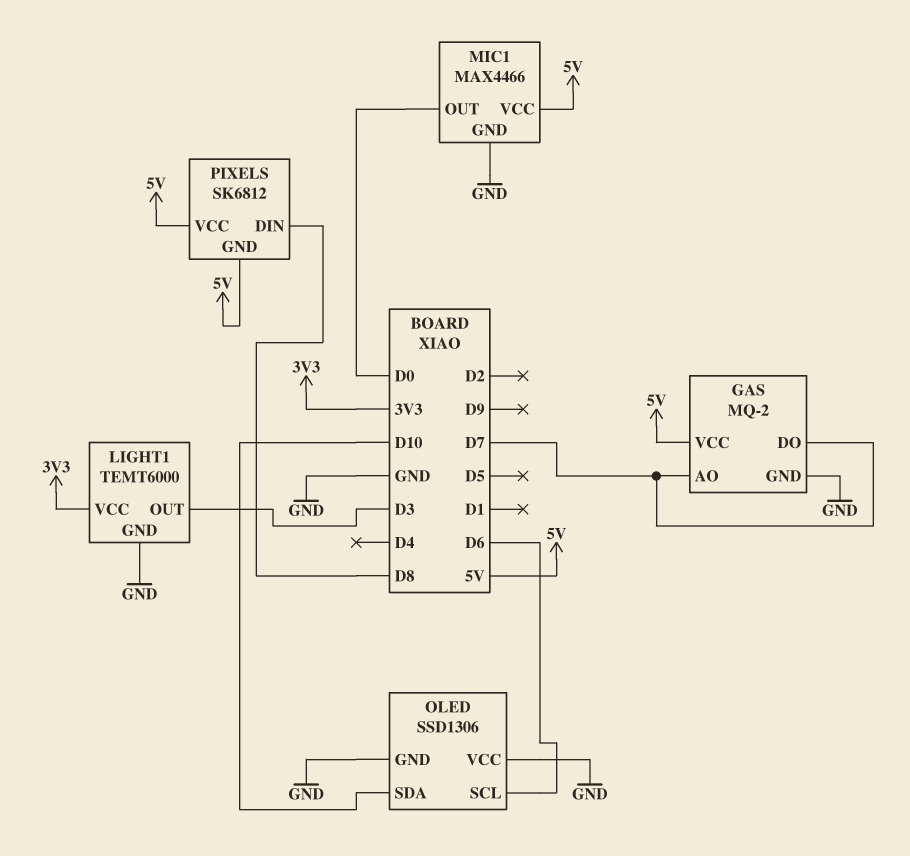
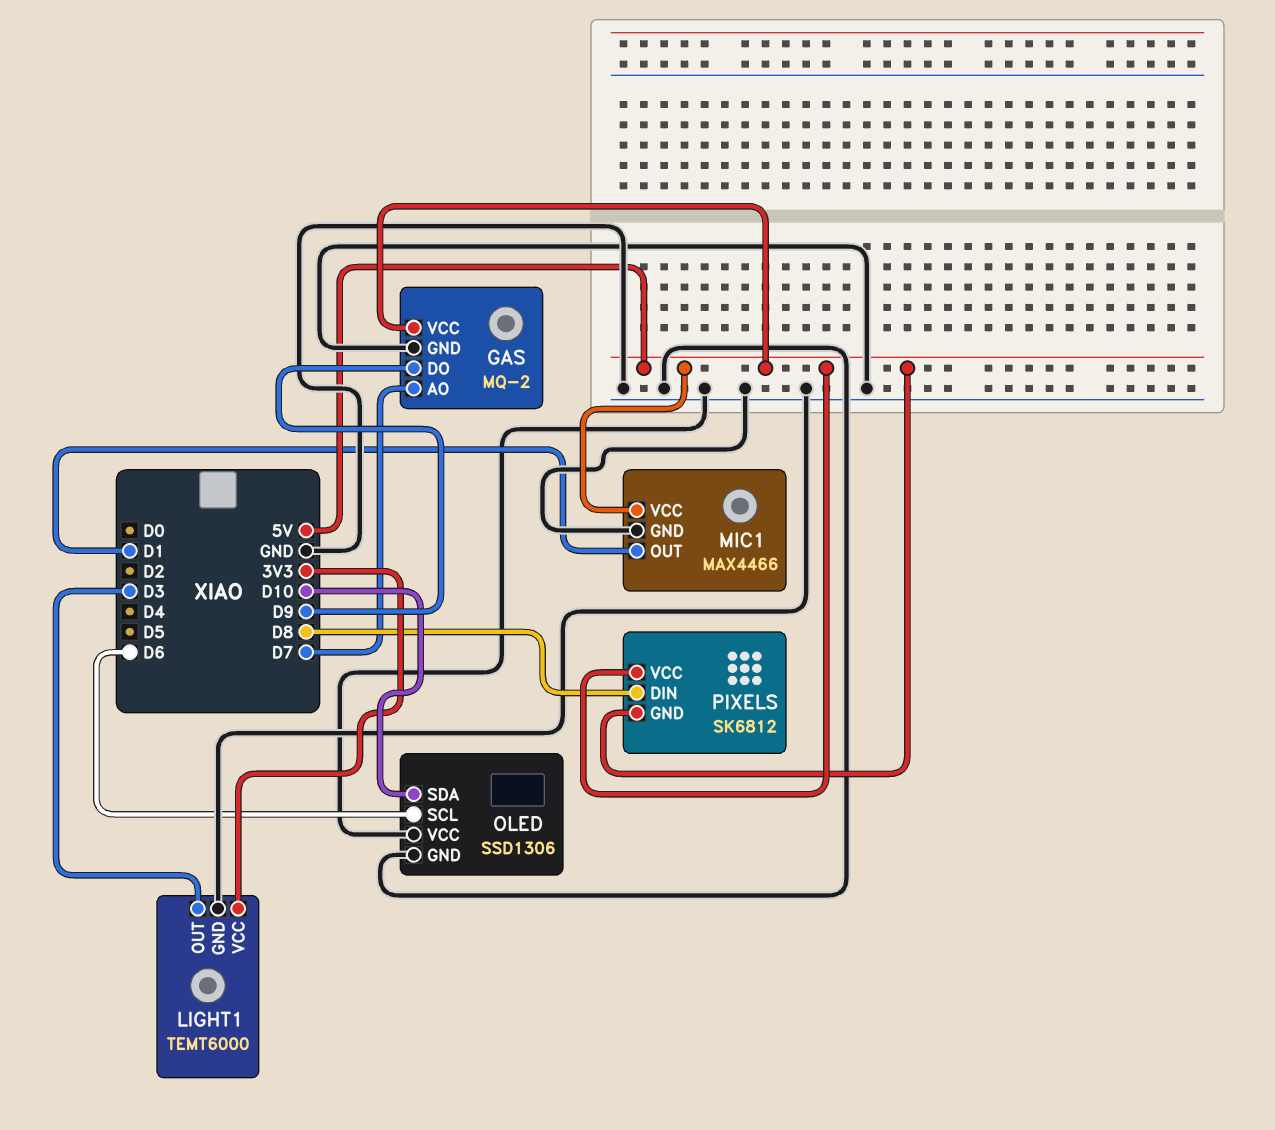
GAS pin DO: D7 -> D9
MIC1 pin OUT: D0 -> D1

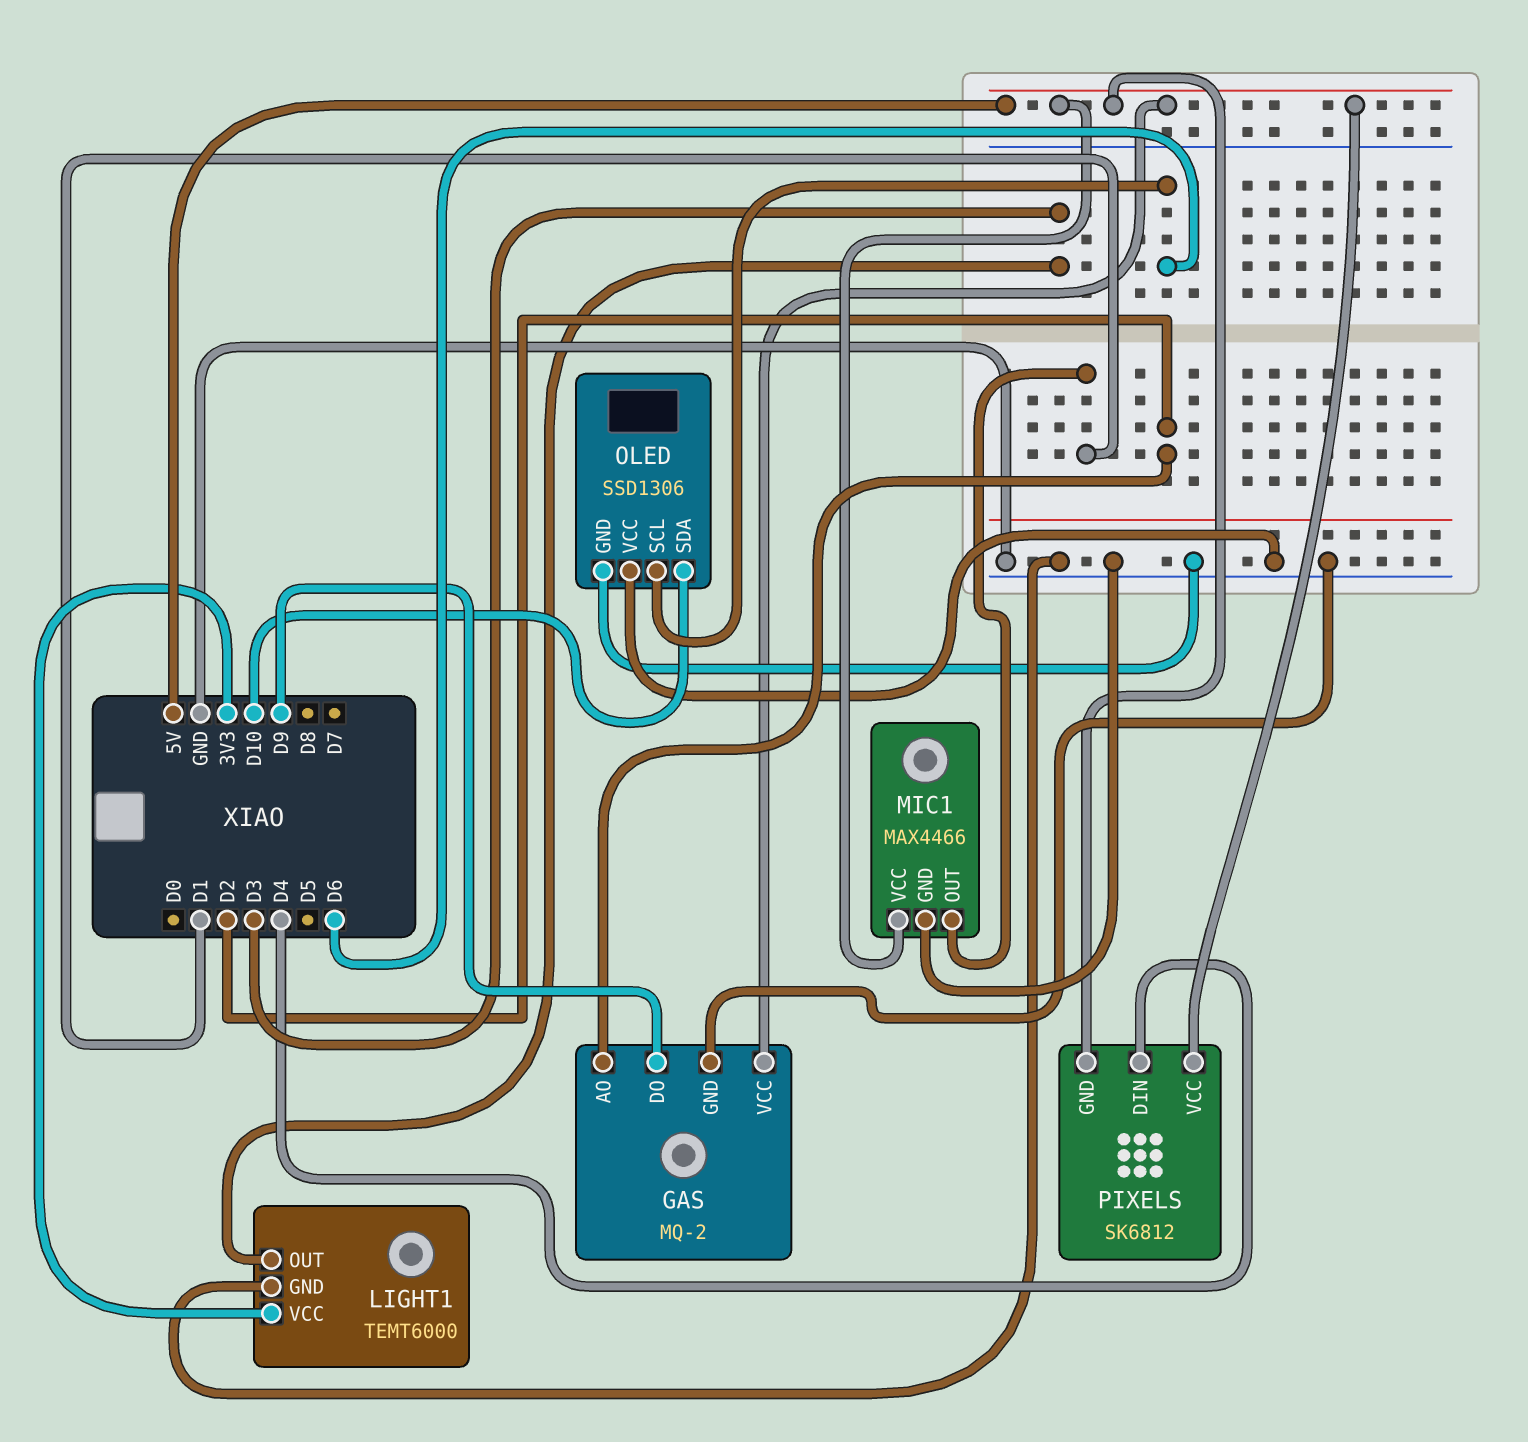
GAS pin AO: D7 -> D2
PIXELS pin DIN: D8 -> D4

